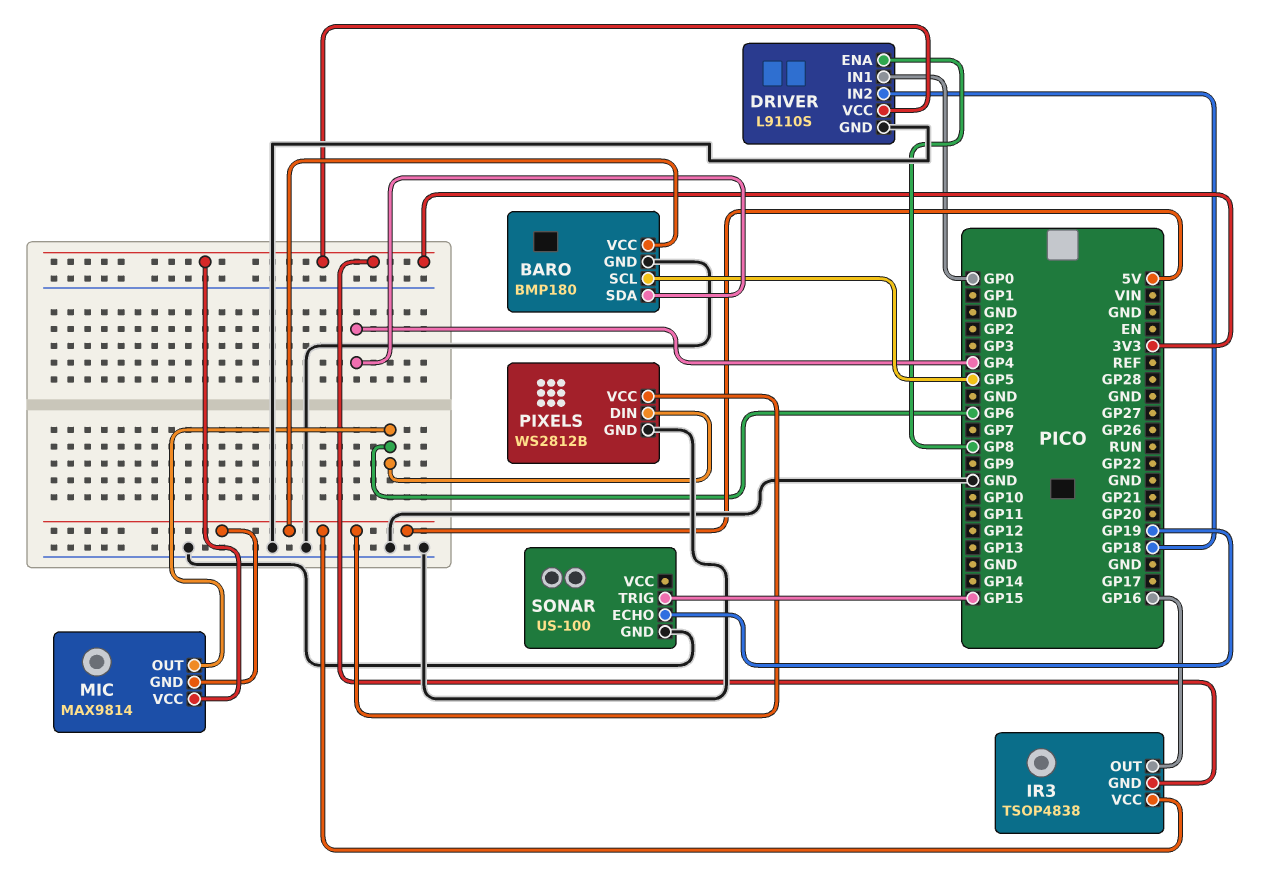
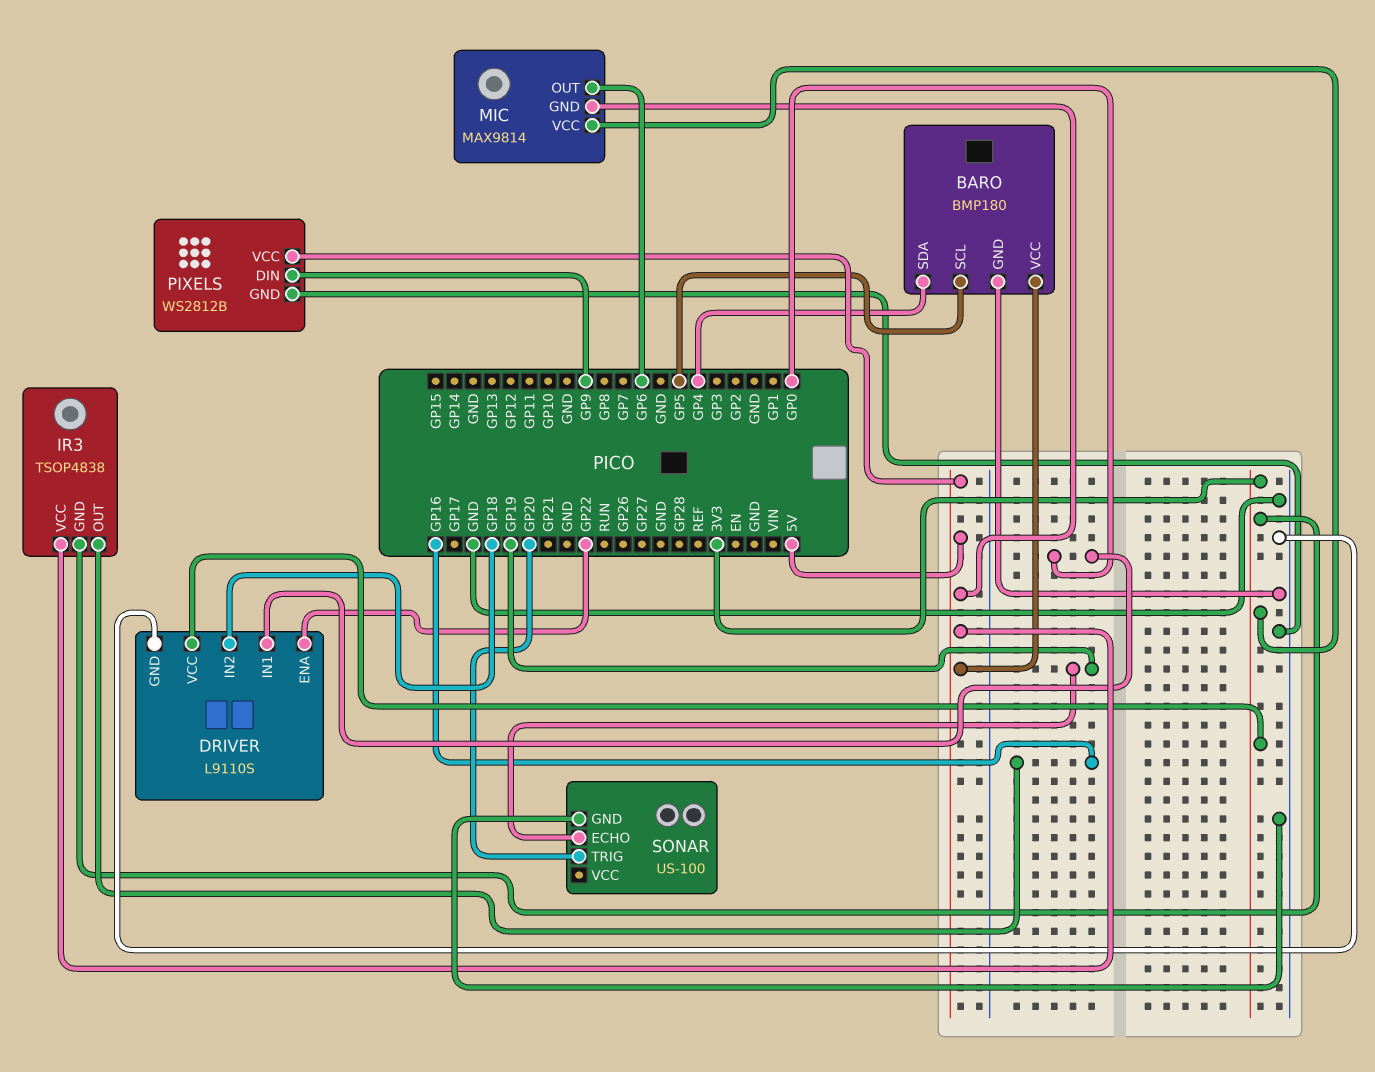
DRIVER pin ENA: GP8 -> GP22
PIXELS pin DIN: GP6 -> GP9
SONAR pin TRIG: GP15 -> GP20

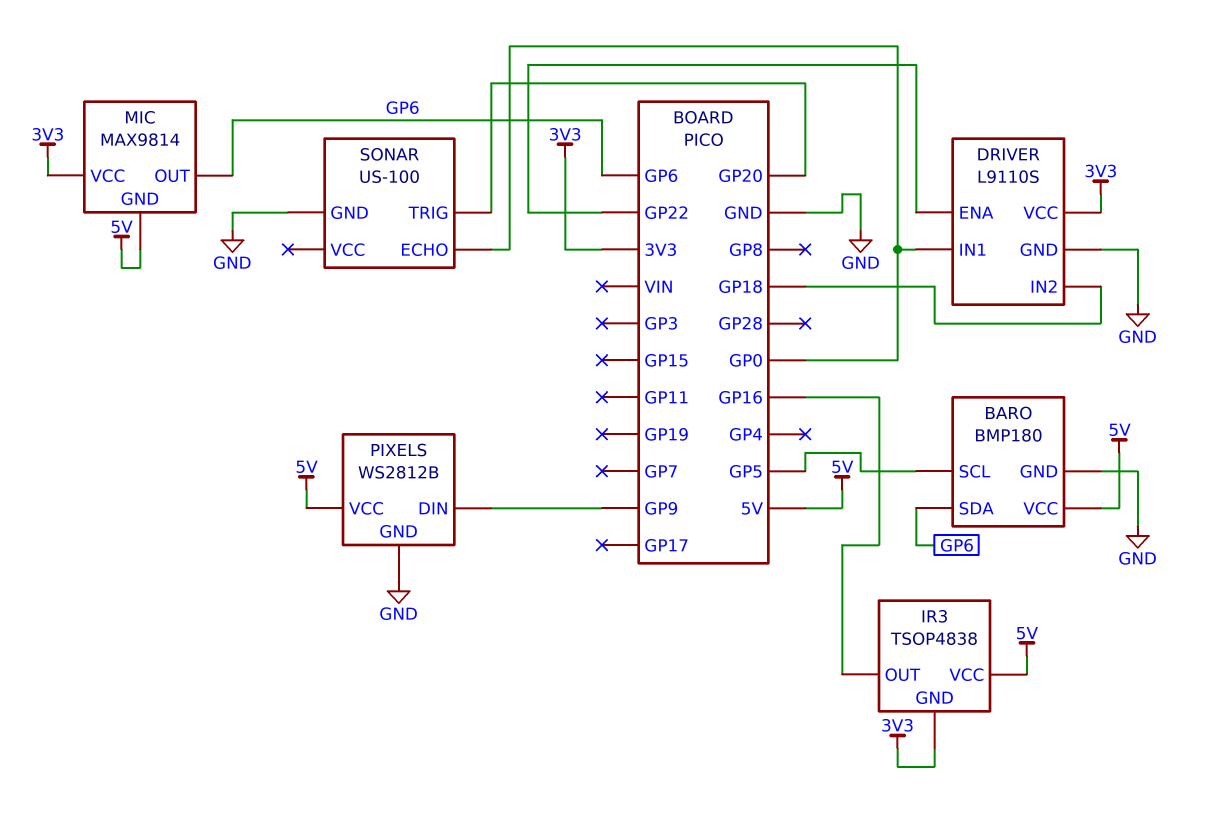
BARO pin SDA: GP4 -> GP6
SONAR pin ECHO: GP19 -> GP0

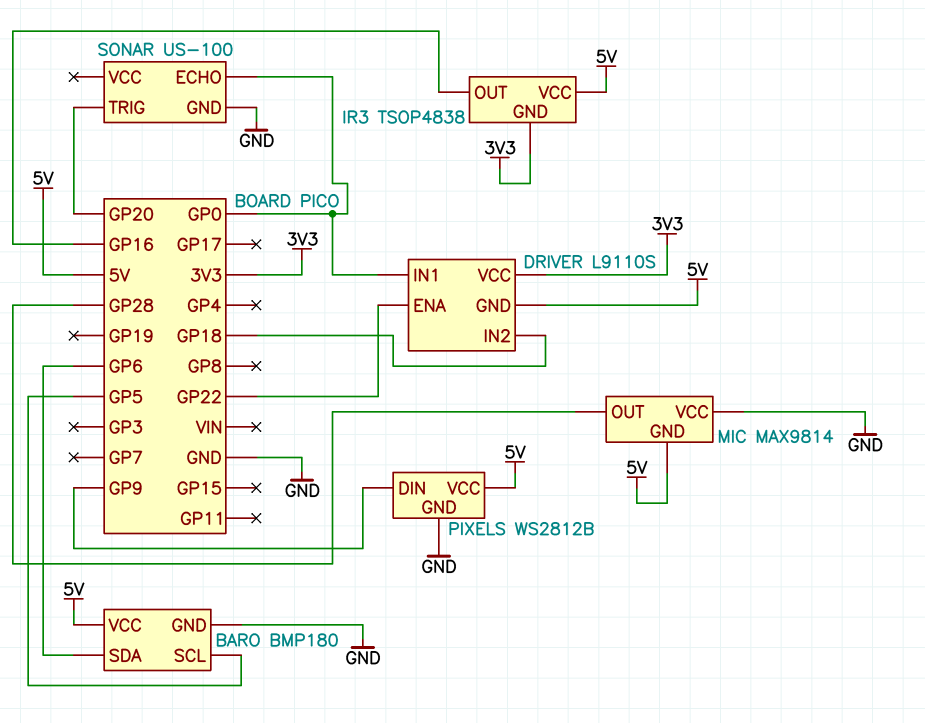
DRIVER pin GND: GND -> 5V
MIC pin OUT: GP6 -> GP28
MIC pin VCC: 3V3 -> GND

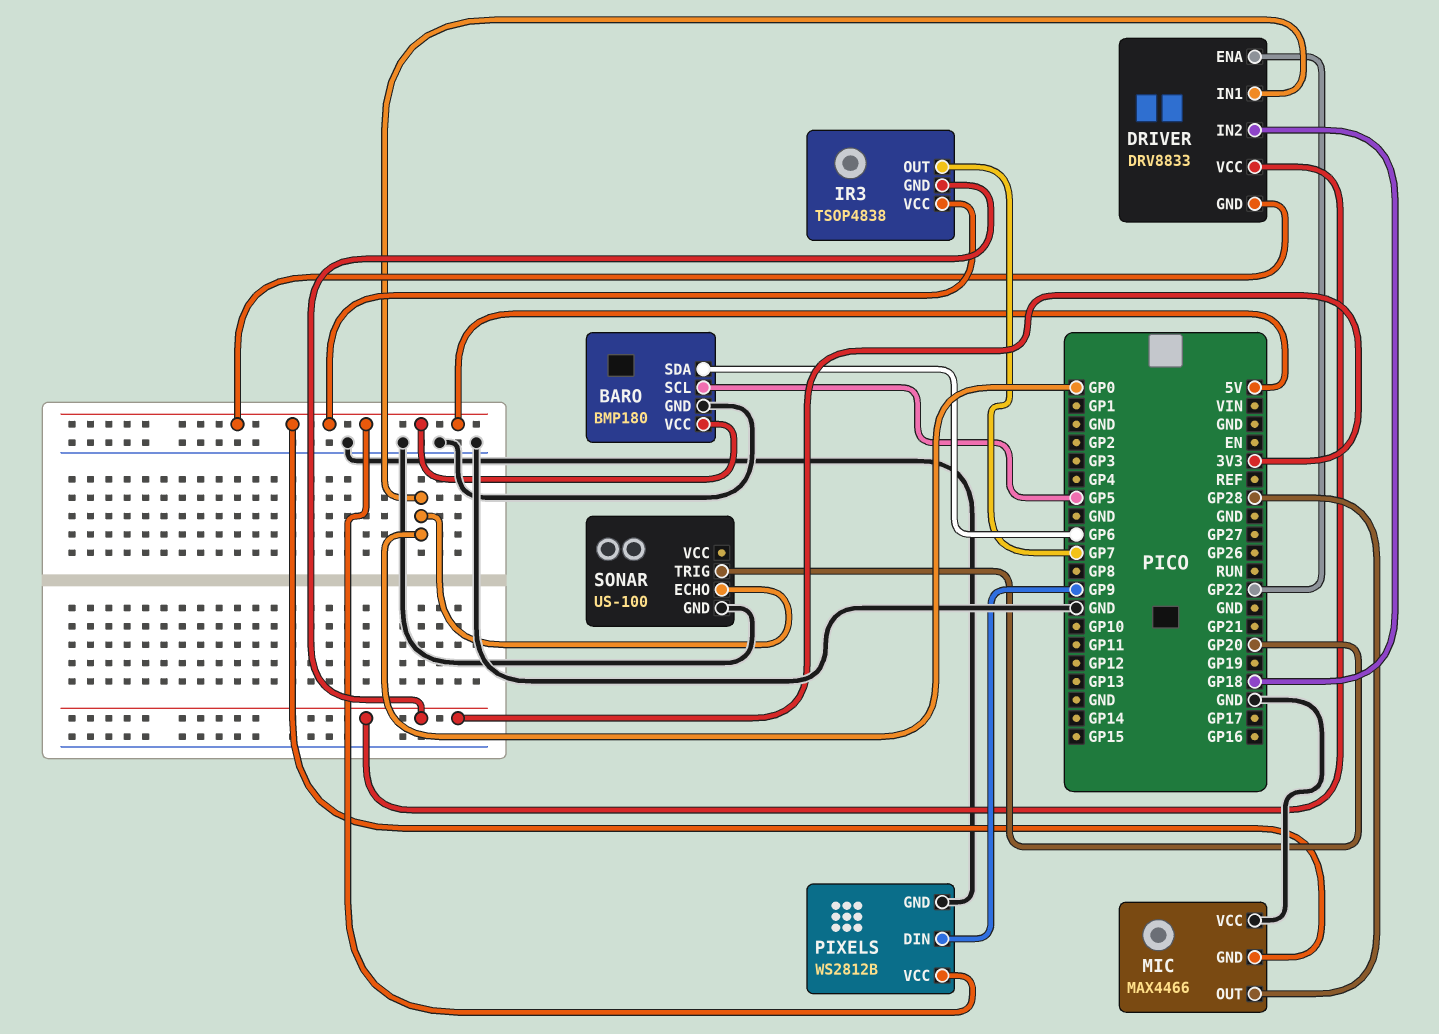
DRIVER: L9110S -> DRV8833
IR3 pin OUT: GP16 -> GP7
MIC: MAX9814 -> MAX4466

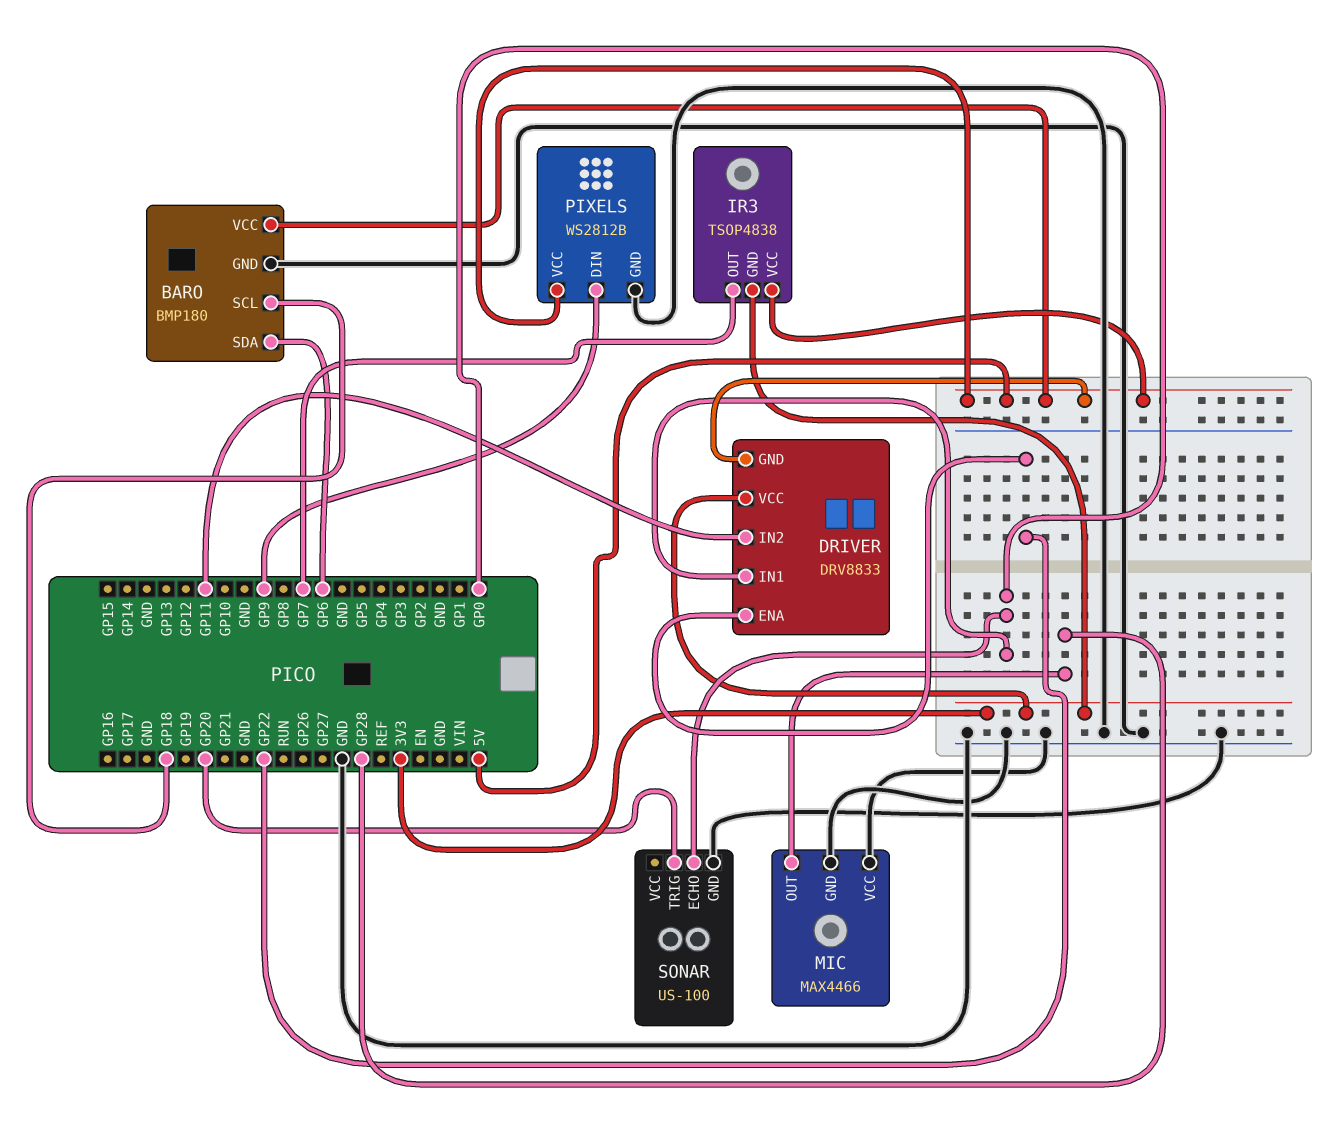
BARO pin SCL: GP5 -> GP18
DRIVER pin IN2: GP18 -> GP11
MIC pin GND: 5V -> GND

